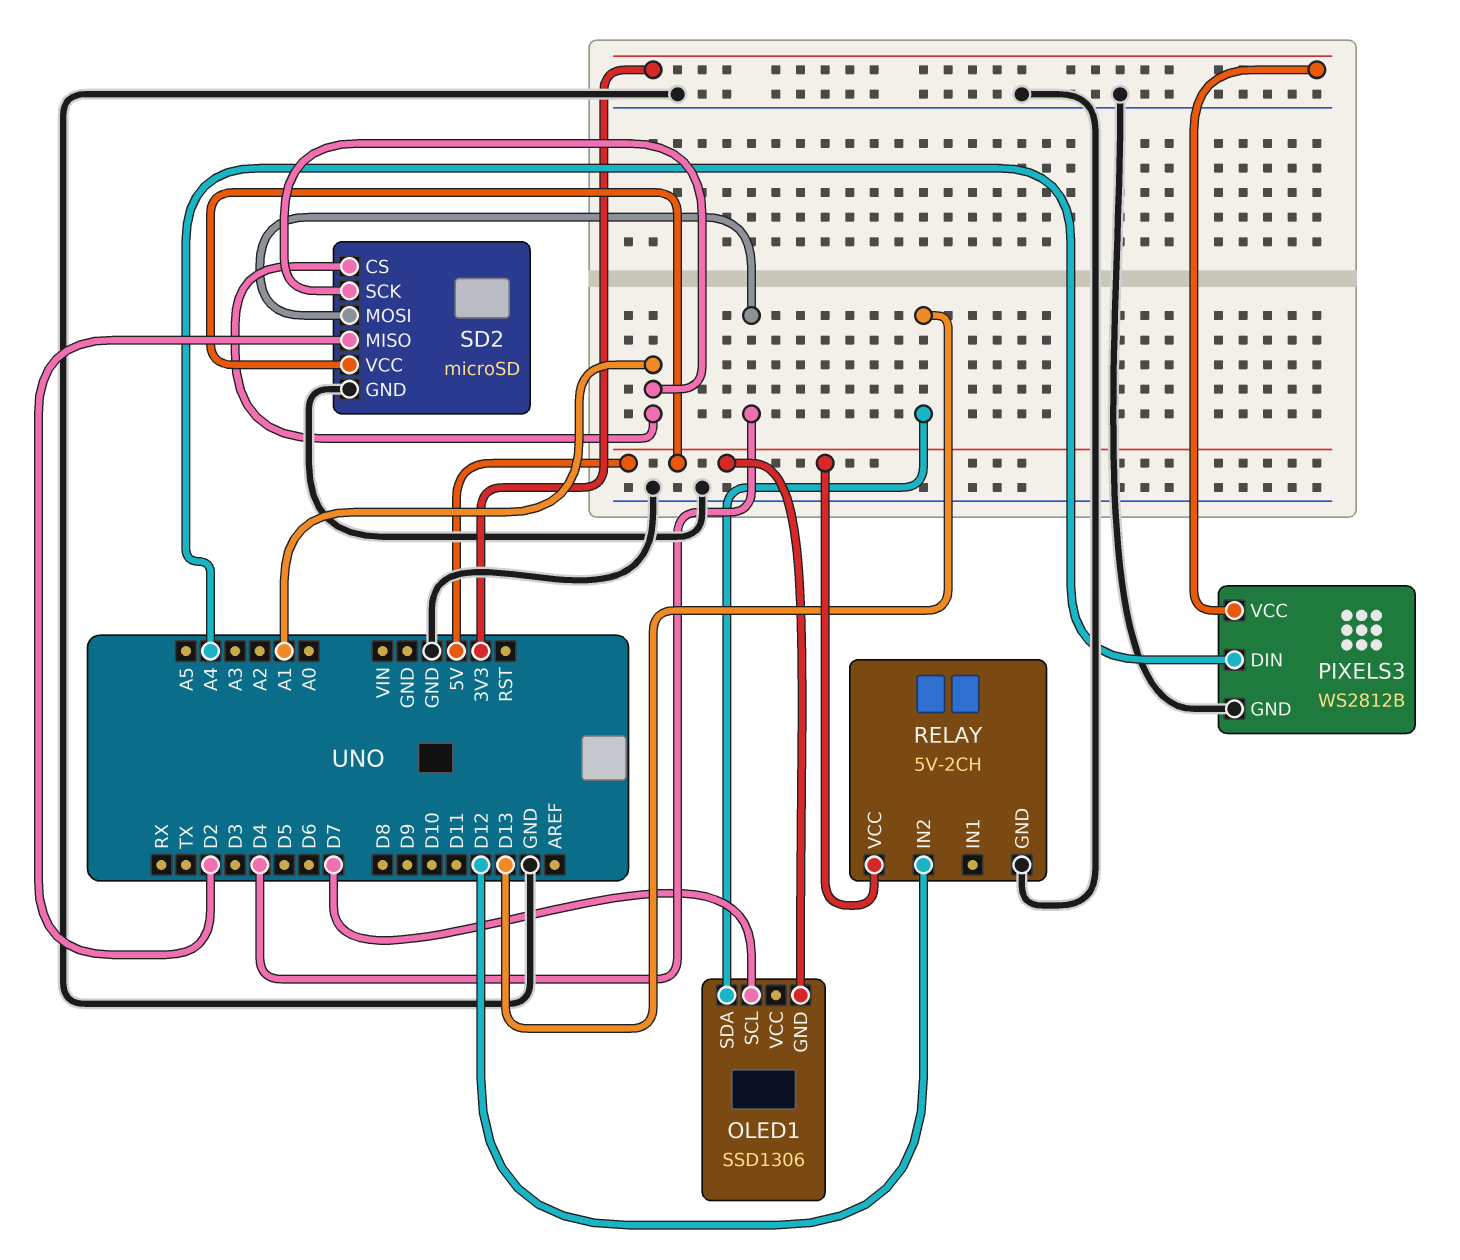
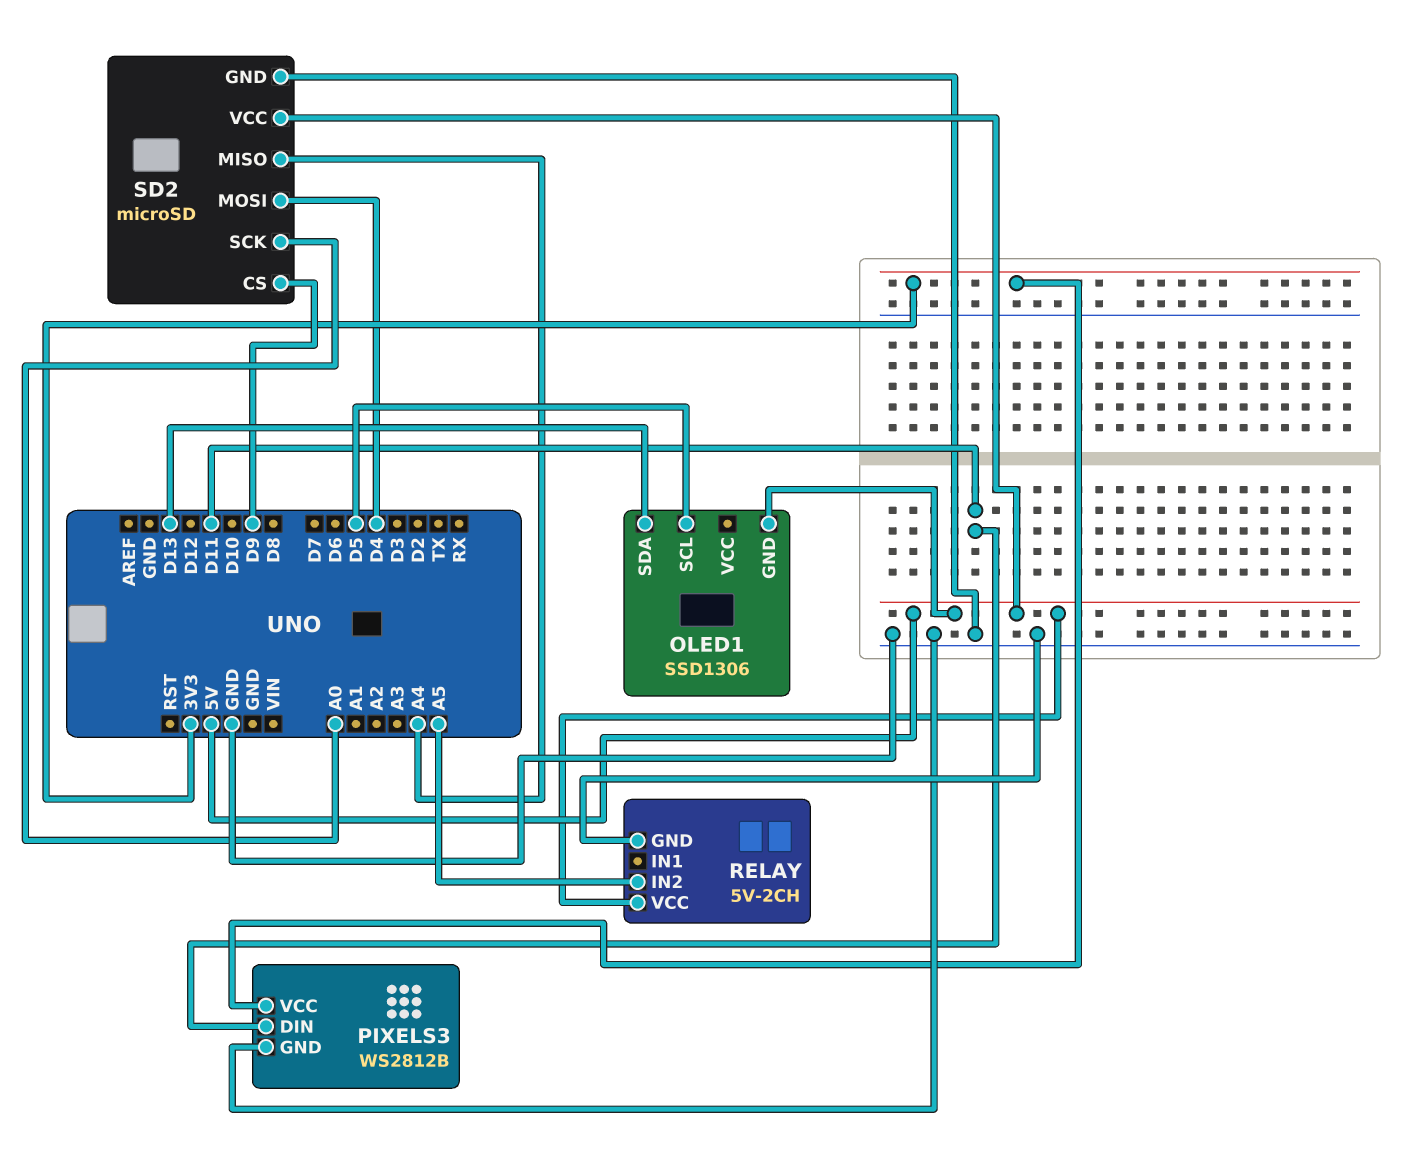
OLED1 pin SCL: D7 -> D5
PIXELS3 pin DIN: A4 -> D11
RELAY pin IN2: D12 -> A5
SD2 pin CS: A1 -> D9
SD2 pin MISO: D2 -> A4
SD2 pin SCK: A1 -> A0

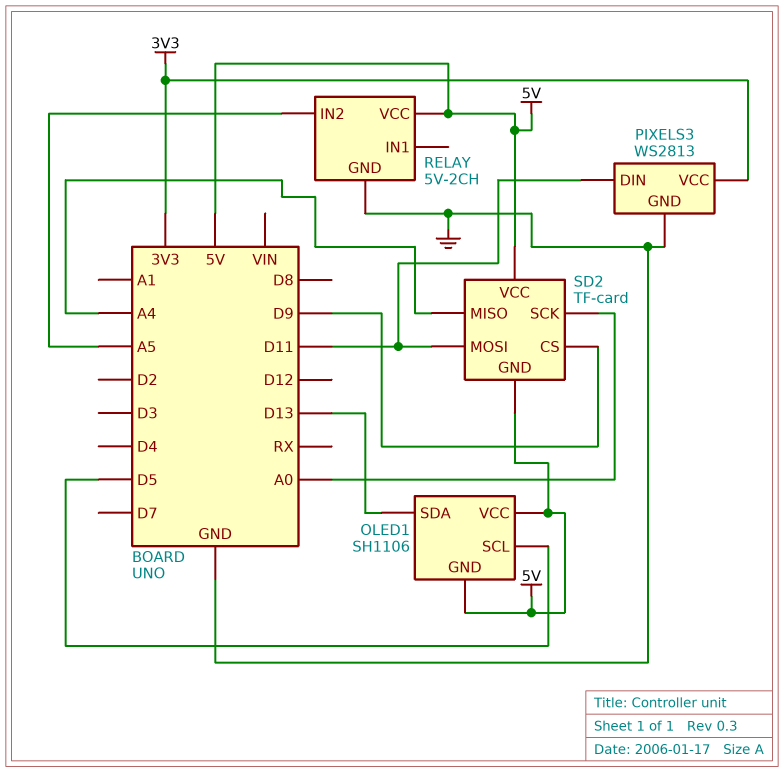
OLED1: SSD1306 -> SH1106
OLED1 pin VCC: none -> 5V
PIXELS3: WS2812B -> WS2813
SD2: microSD -> TF-card
SD2 pin GND: GND -> 5V
SD2 pin MOSI: D4 -> D11

